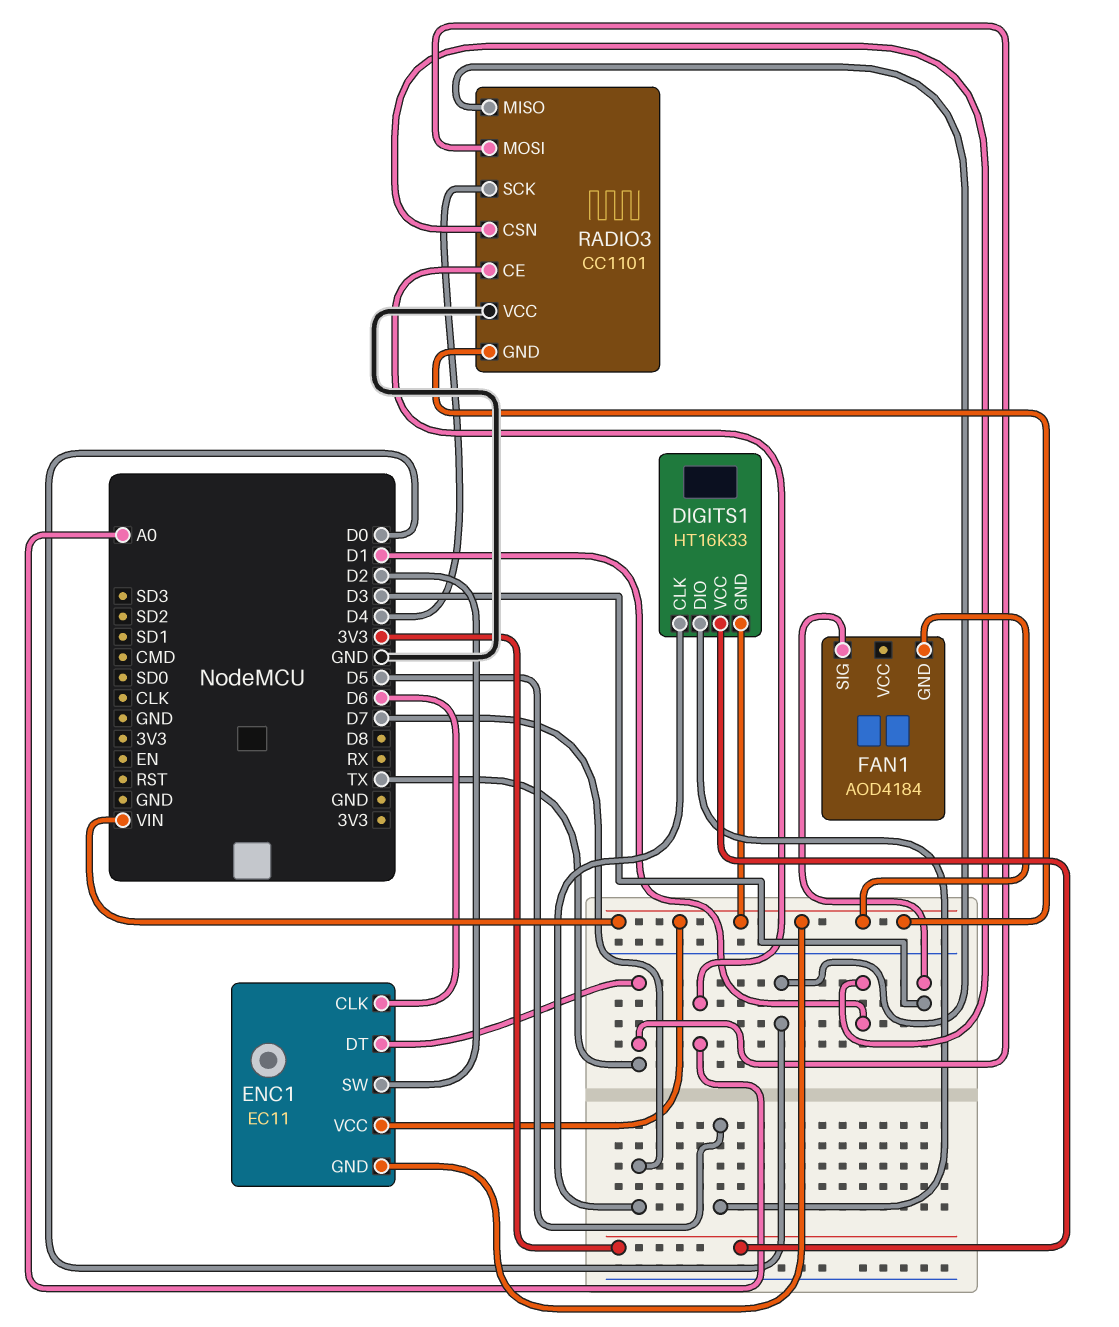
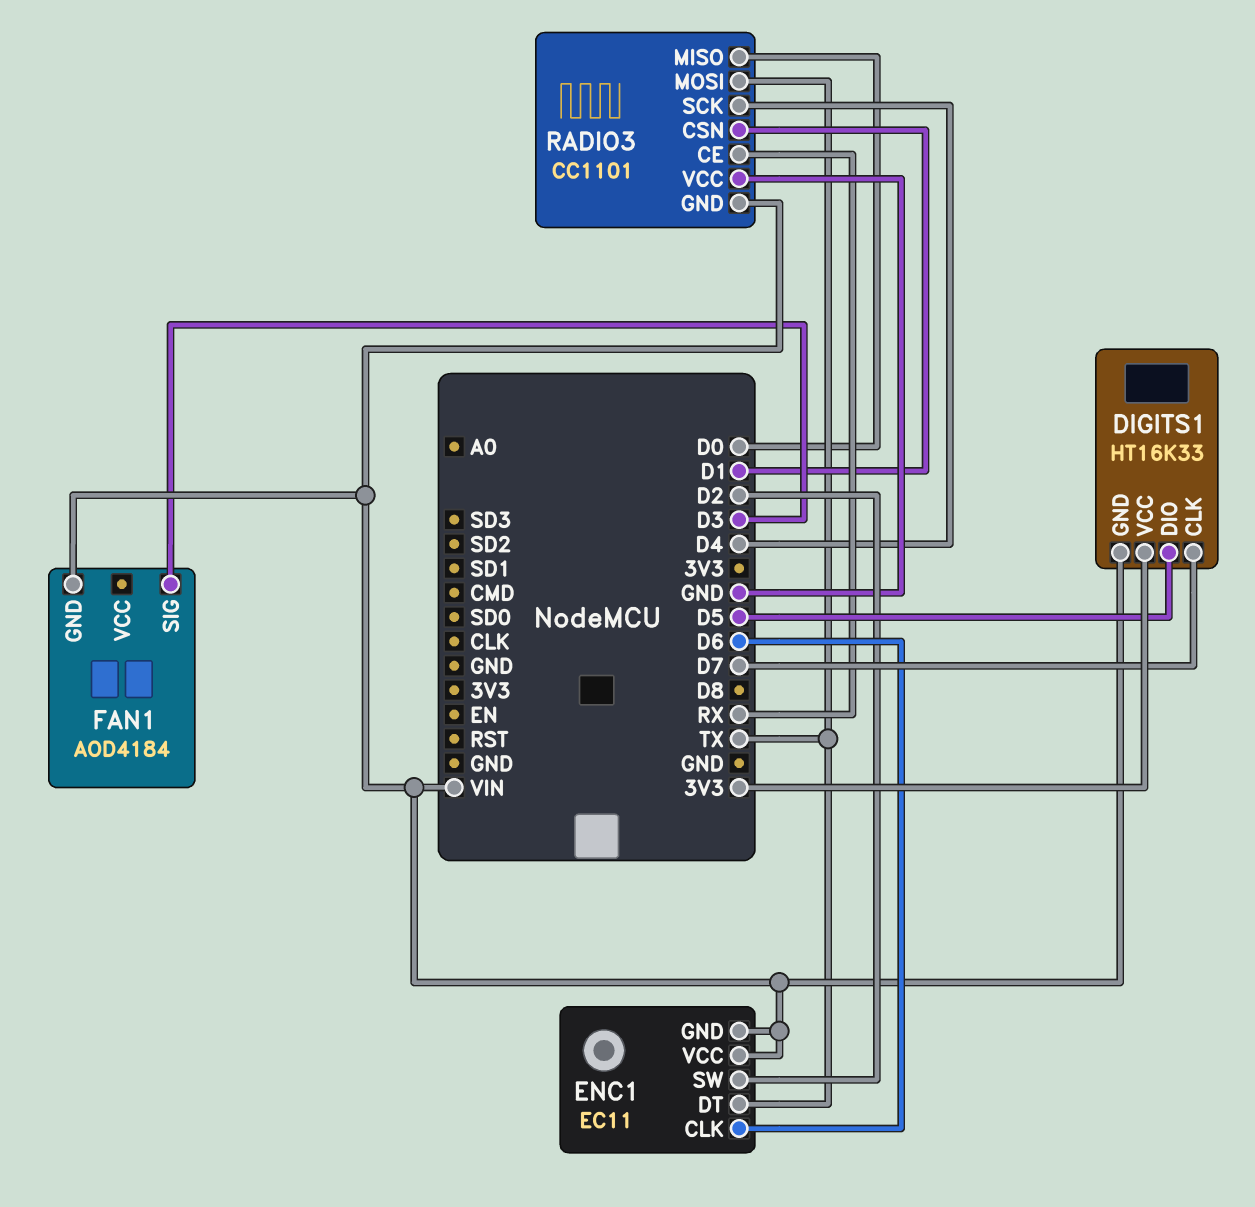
RADIO3 pin CE: A0 -> RX

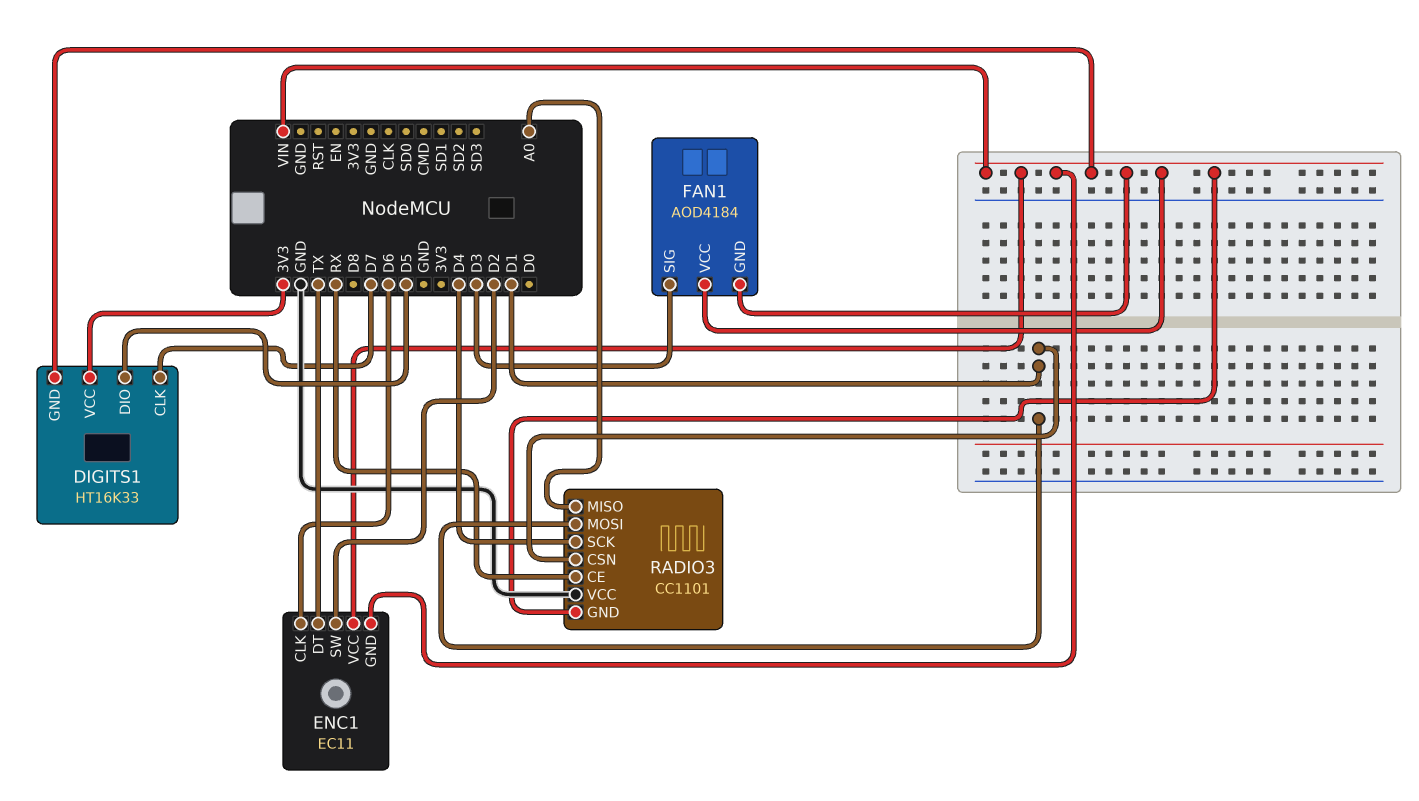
FAN1 pin VCC: none -> VIN
RADIO3 pin MISO: D0 -> A0
RADIO3 pin MOSI: TX -> D1

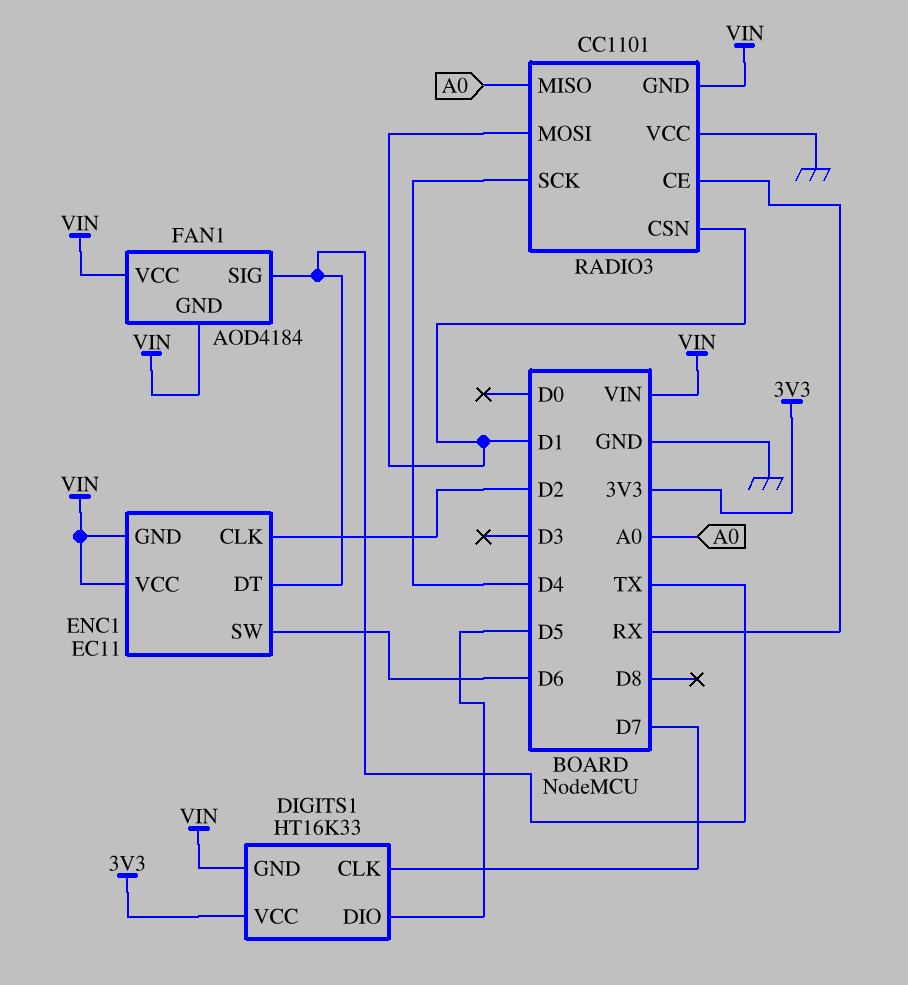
ENC1 pin CLK: D6 -> D2
ENC1 pin SW: D2 -> D6
FAN1 pin SIG: D3 -> TX

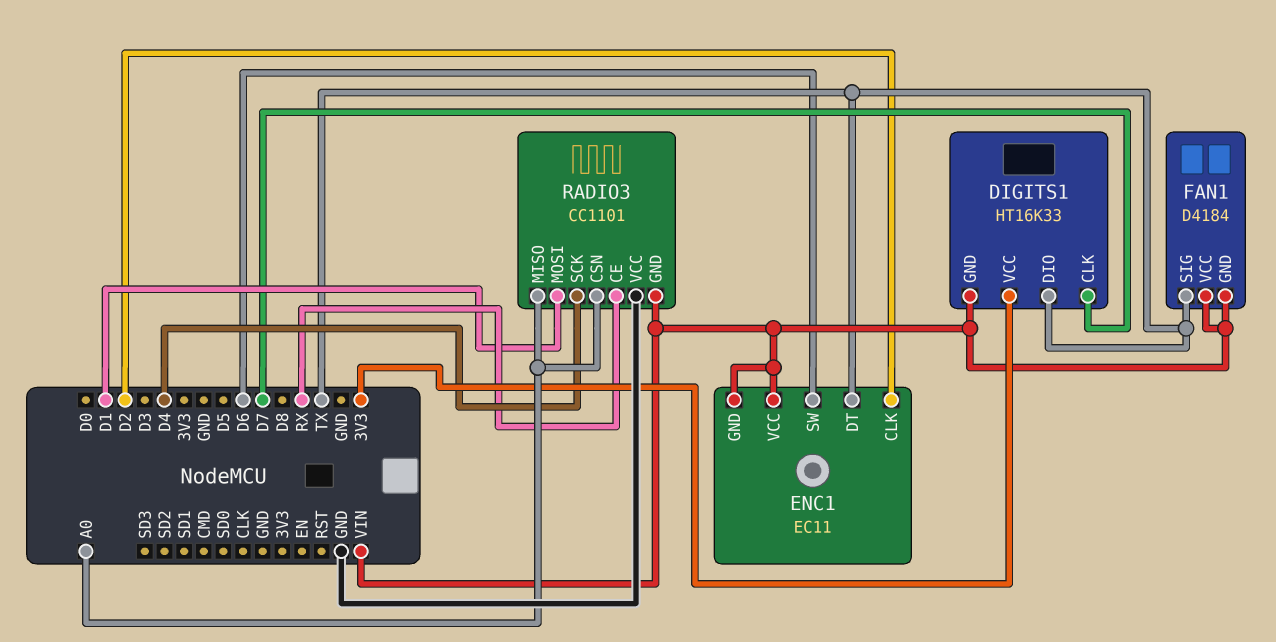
DIGITS1 pin DIO: D5 -> TX
FAN1: AOD4184 -> D4184
RADIO3 pin CSN: D1 -> A0

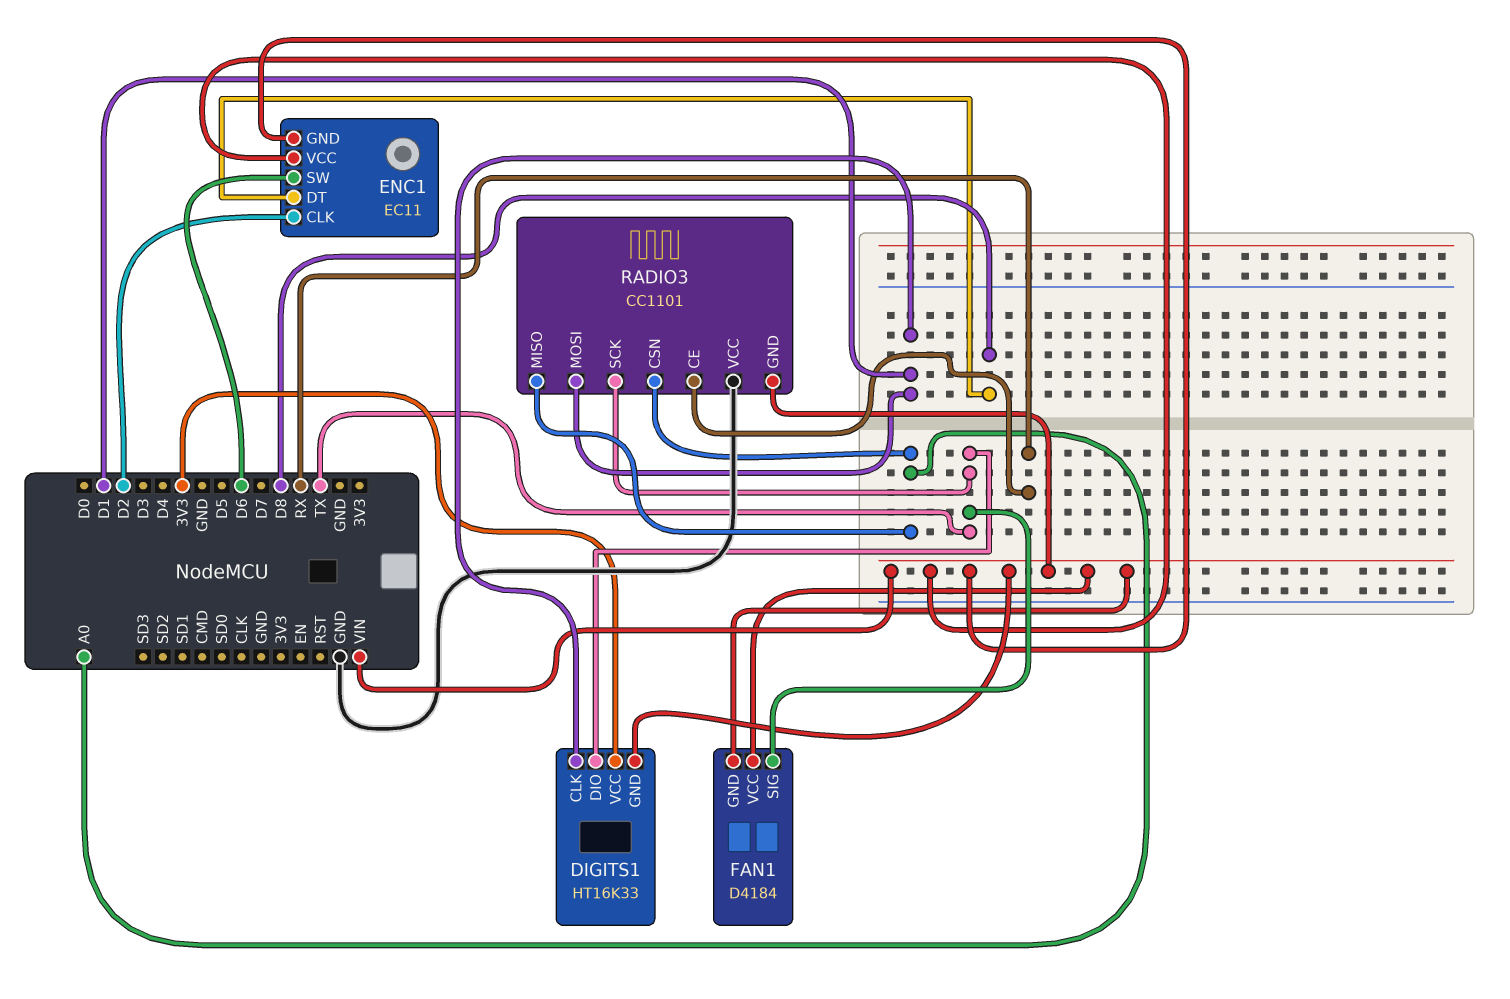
DIGITS1 pin CLK: D7 -> D1
ENC1 pin DT: TX -> D8
RADIO3 pin SCK: D4 -> TX

